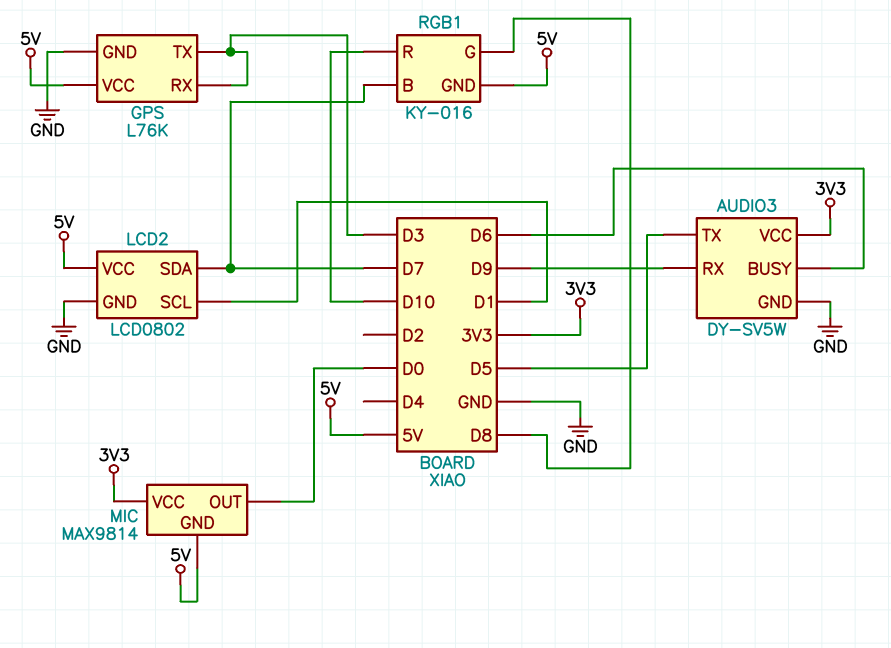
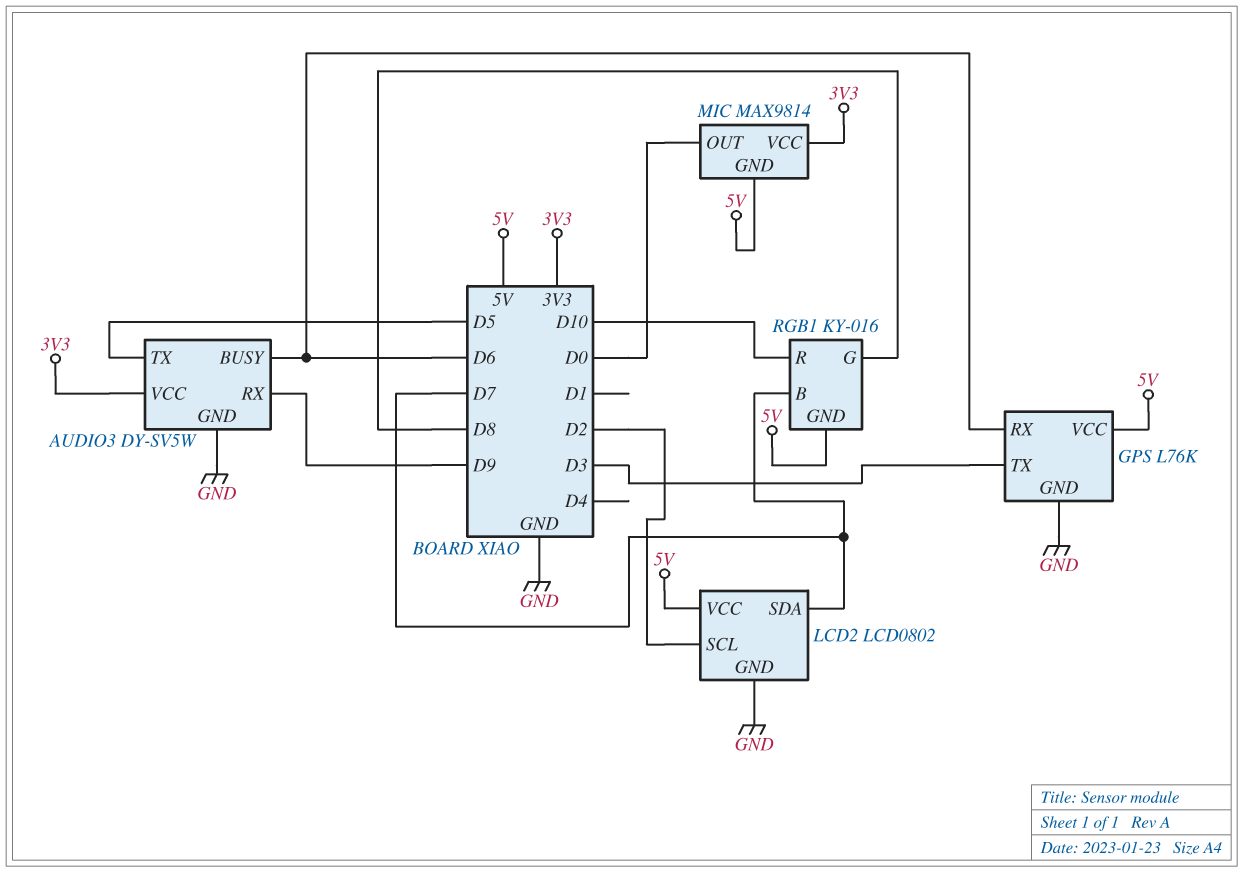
GPS pin RX: D3 -> D6
LCD2 pin SCL: D1 -> D2

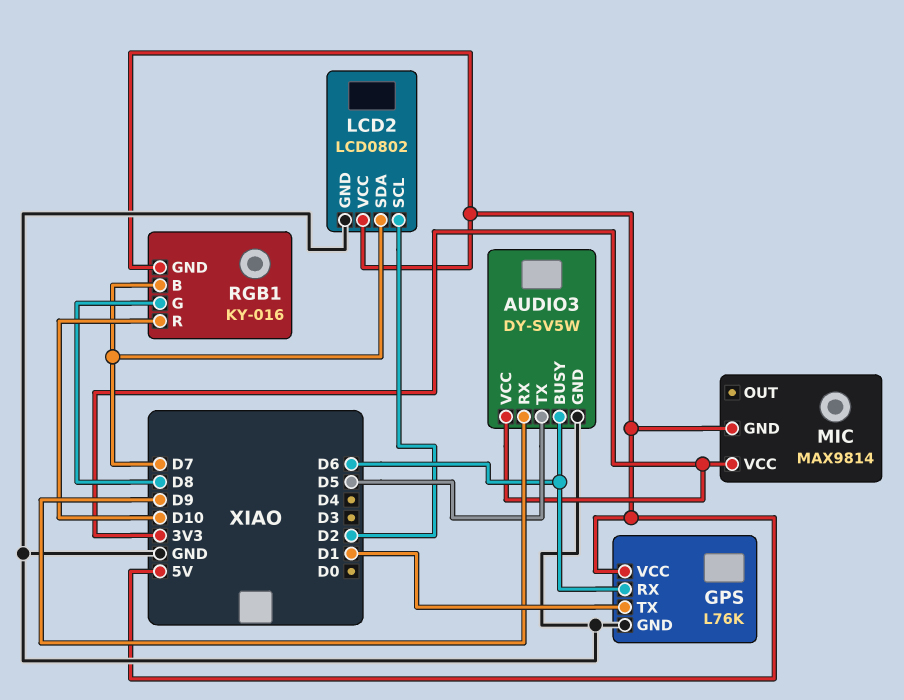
GPS pin TX: D3 -> D1
MIC pin OUT: D0 -> none

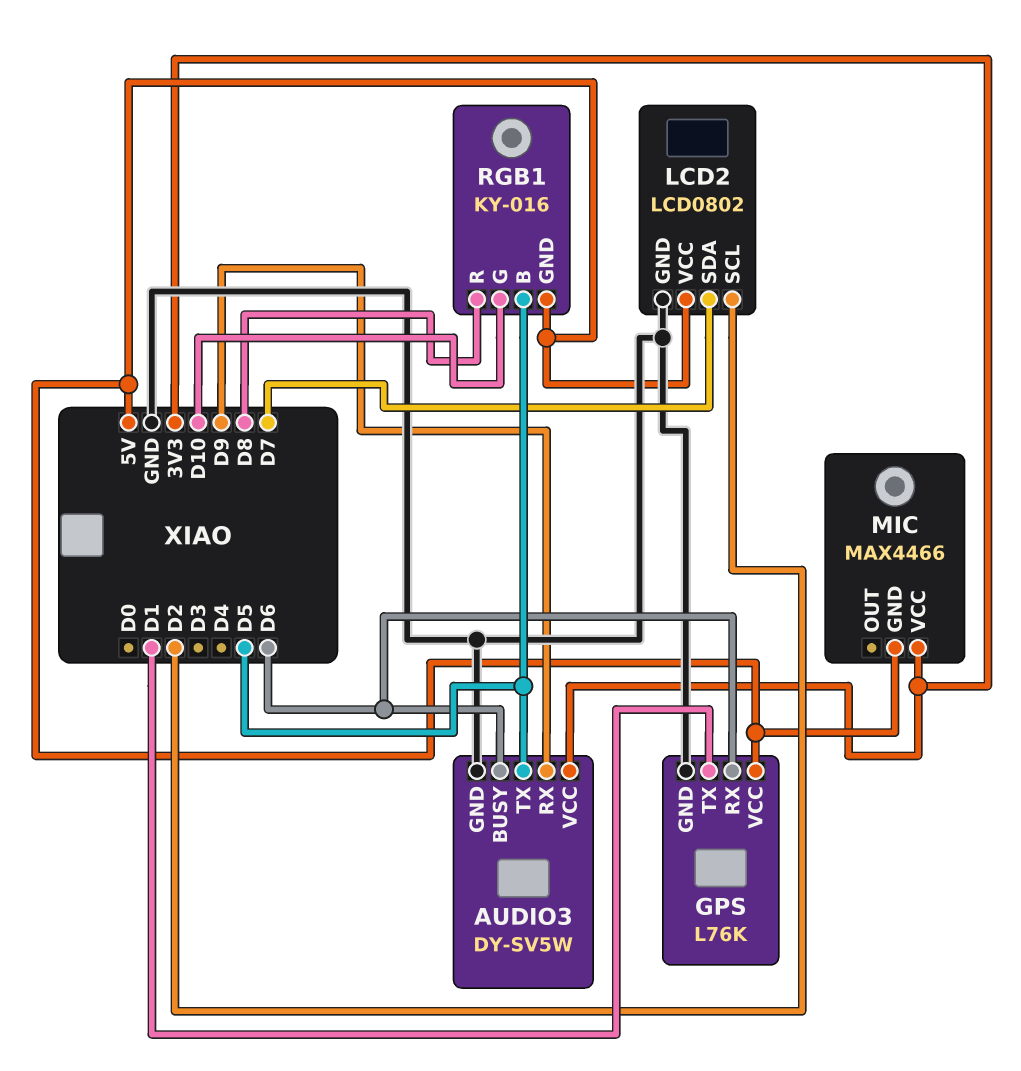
MIC: MAX9814 -> MAX4466
RGB1 pin B: D7 -> D5
RGB1 pin G: D8 -> D10
RGB1 pin R: D10 -> D8

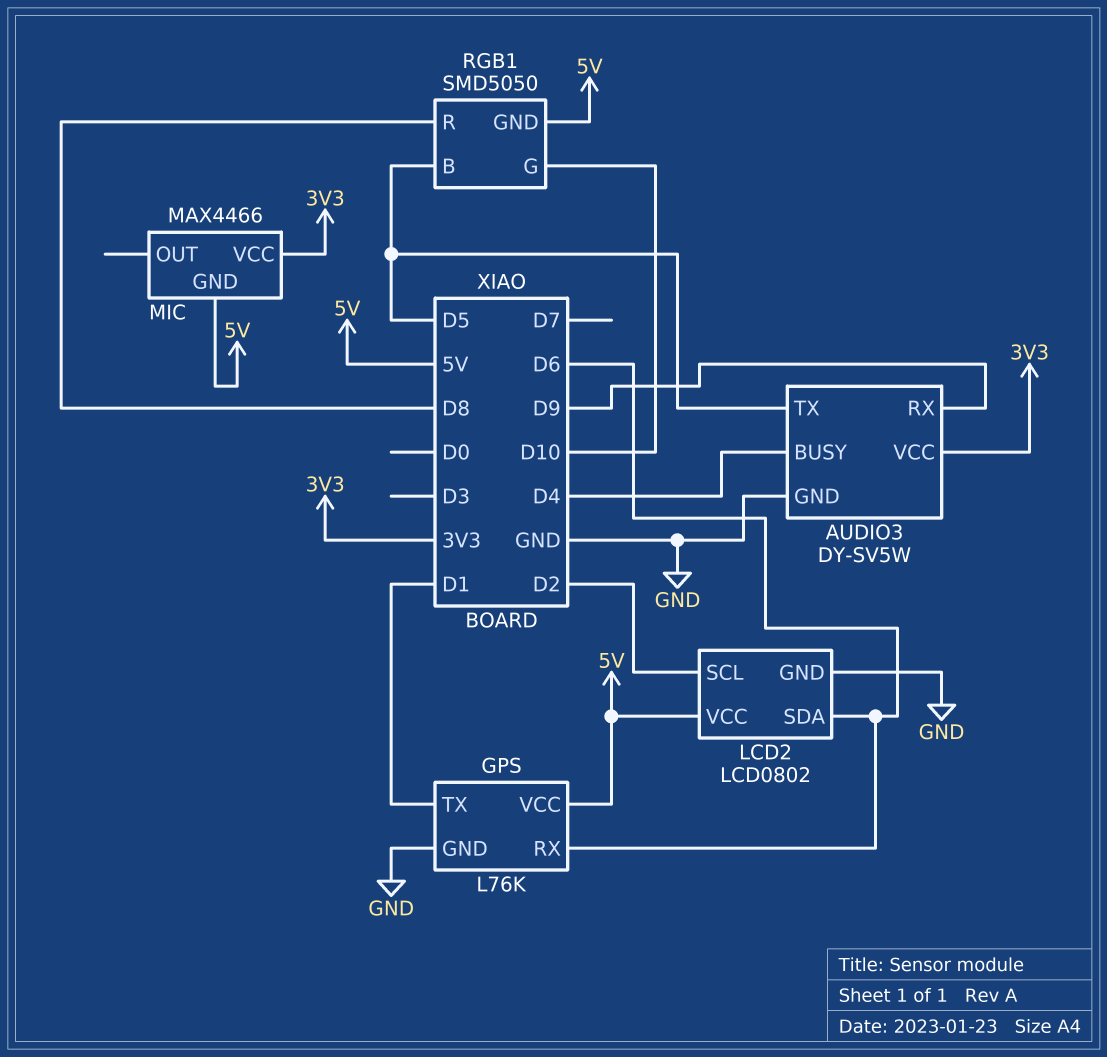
AUDIO3 pin BUSY: D6 -> D4
LCD2 pin SDA: D7 -> D6
RGB1: KY-016 -> SMD5050

